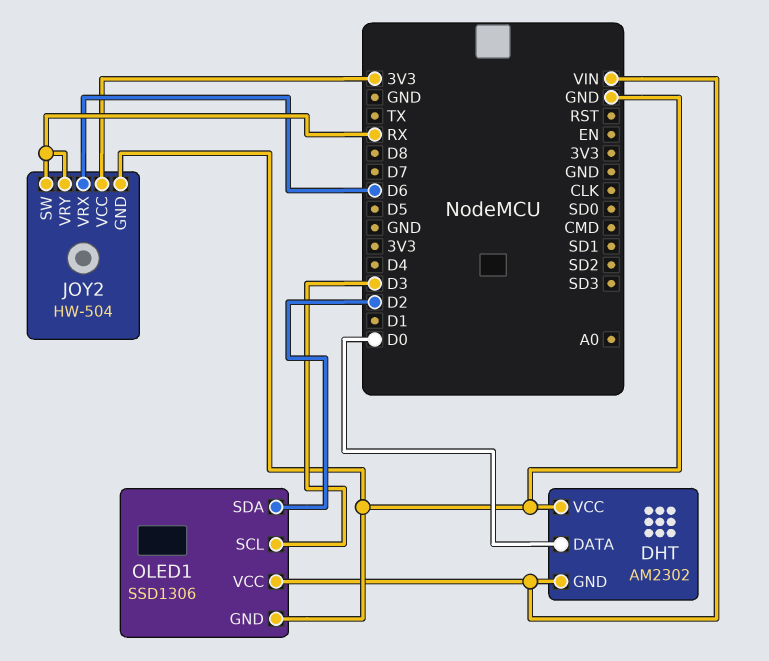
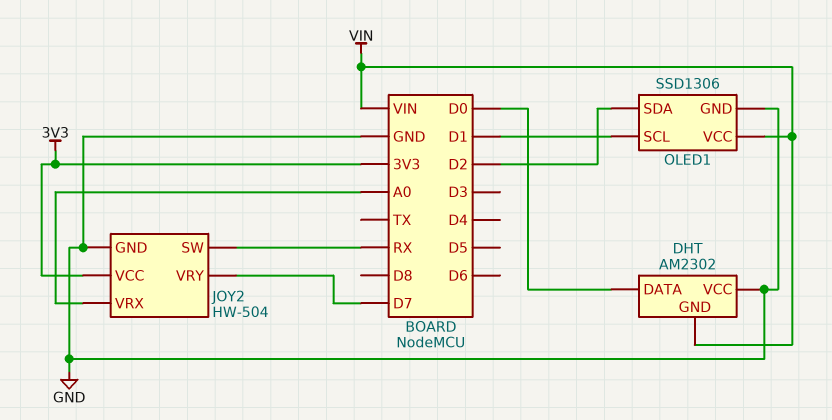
JOY2 pin VRX: D6 -> A0
JOY2 pin VRY: RX -> D7
OLED1 pin SCL: D3 -> D1

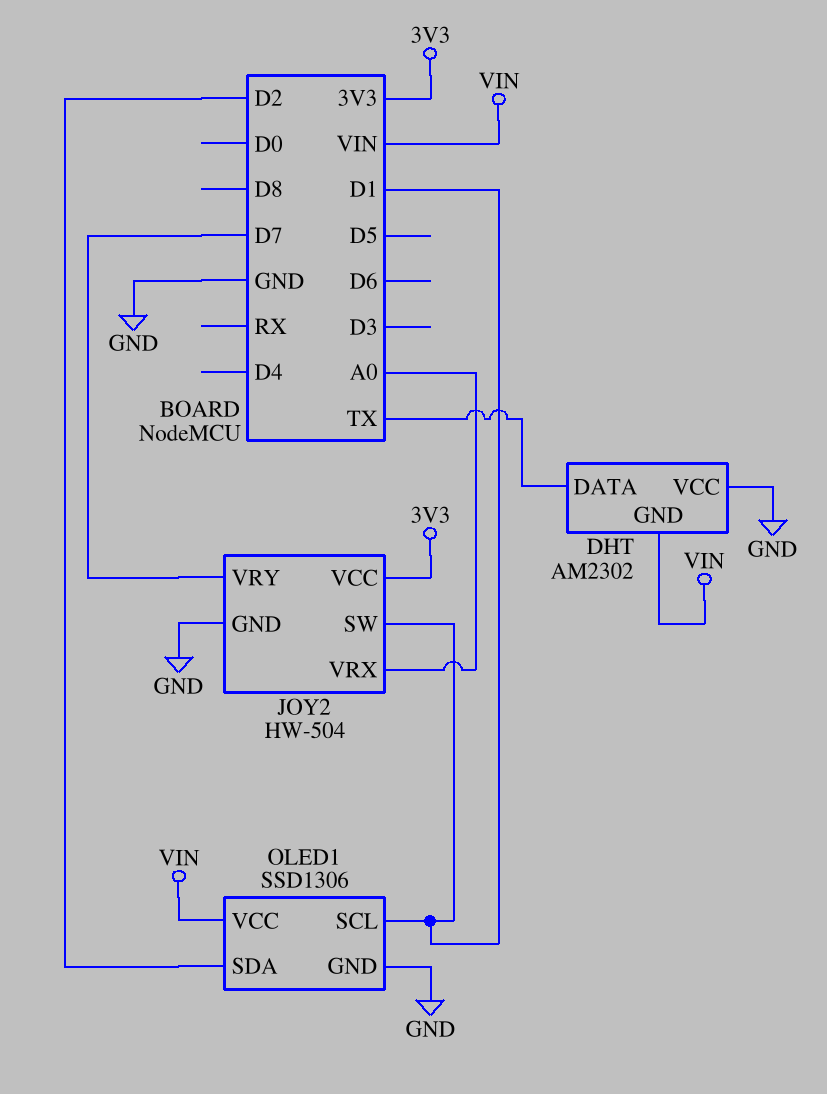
DHT pin DATA: D0 -> TX
JOY2 pin SW: RX -> D1

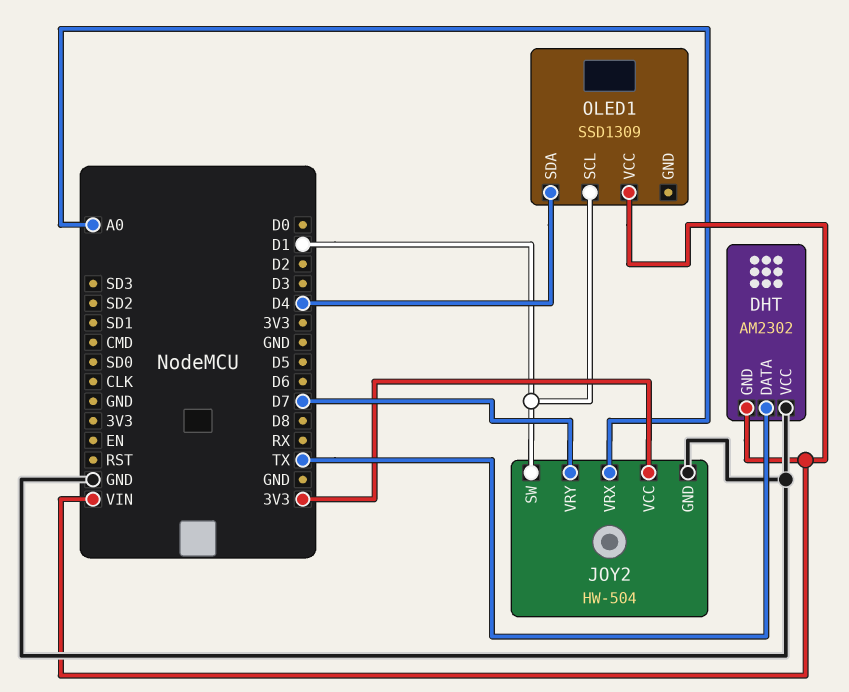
OLED1: SSD1306 -> SSD1309
OLED1 pin GND: GND -> none
OLED1 pin SDA: D2 -> D4

